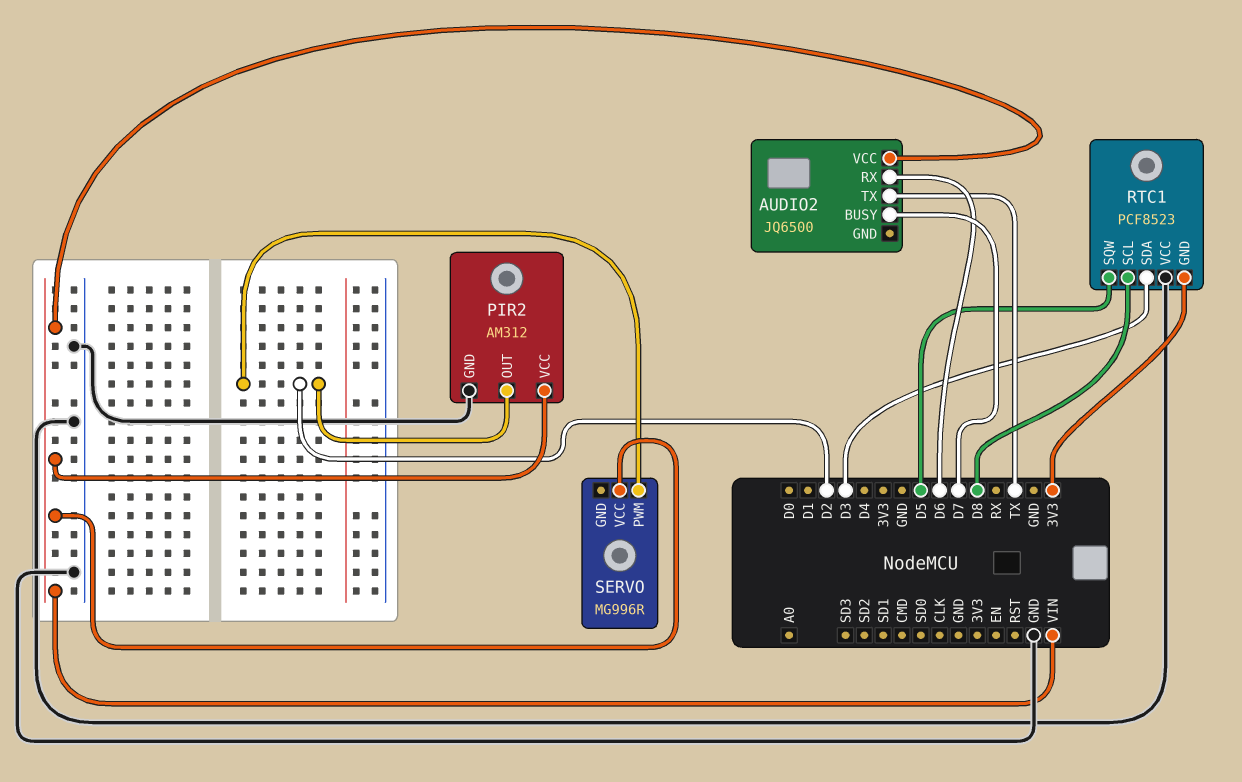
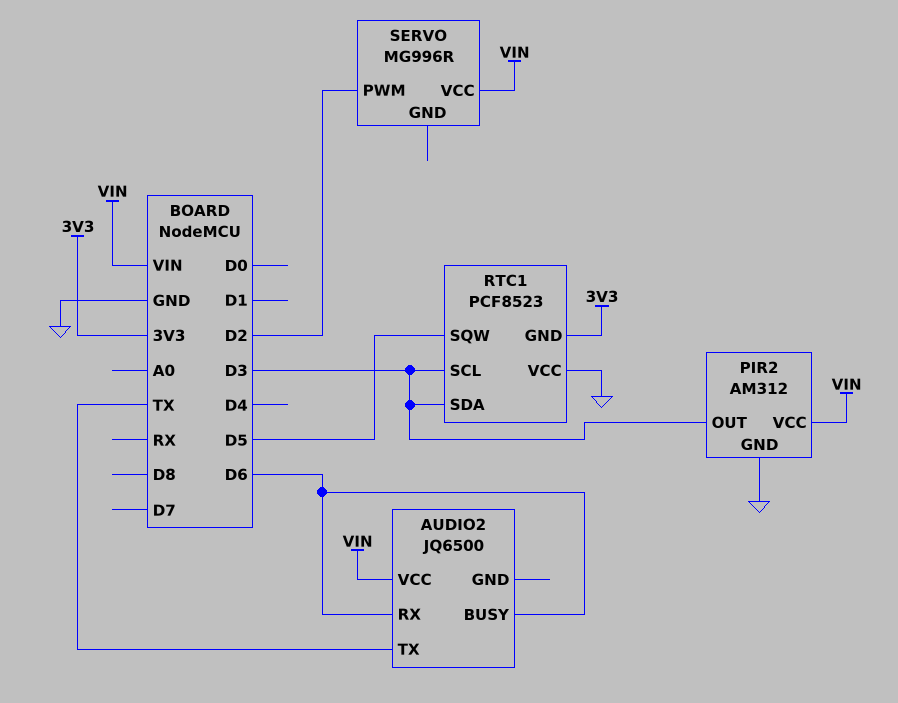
AUDIO2 pin BUSY: D7 -> D6
PIR2 pin OUT: D2 -> D3
RTC1 pin SCL: D8 -> D3

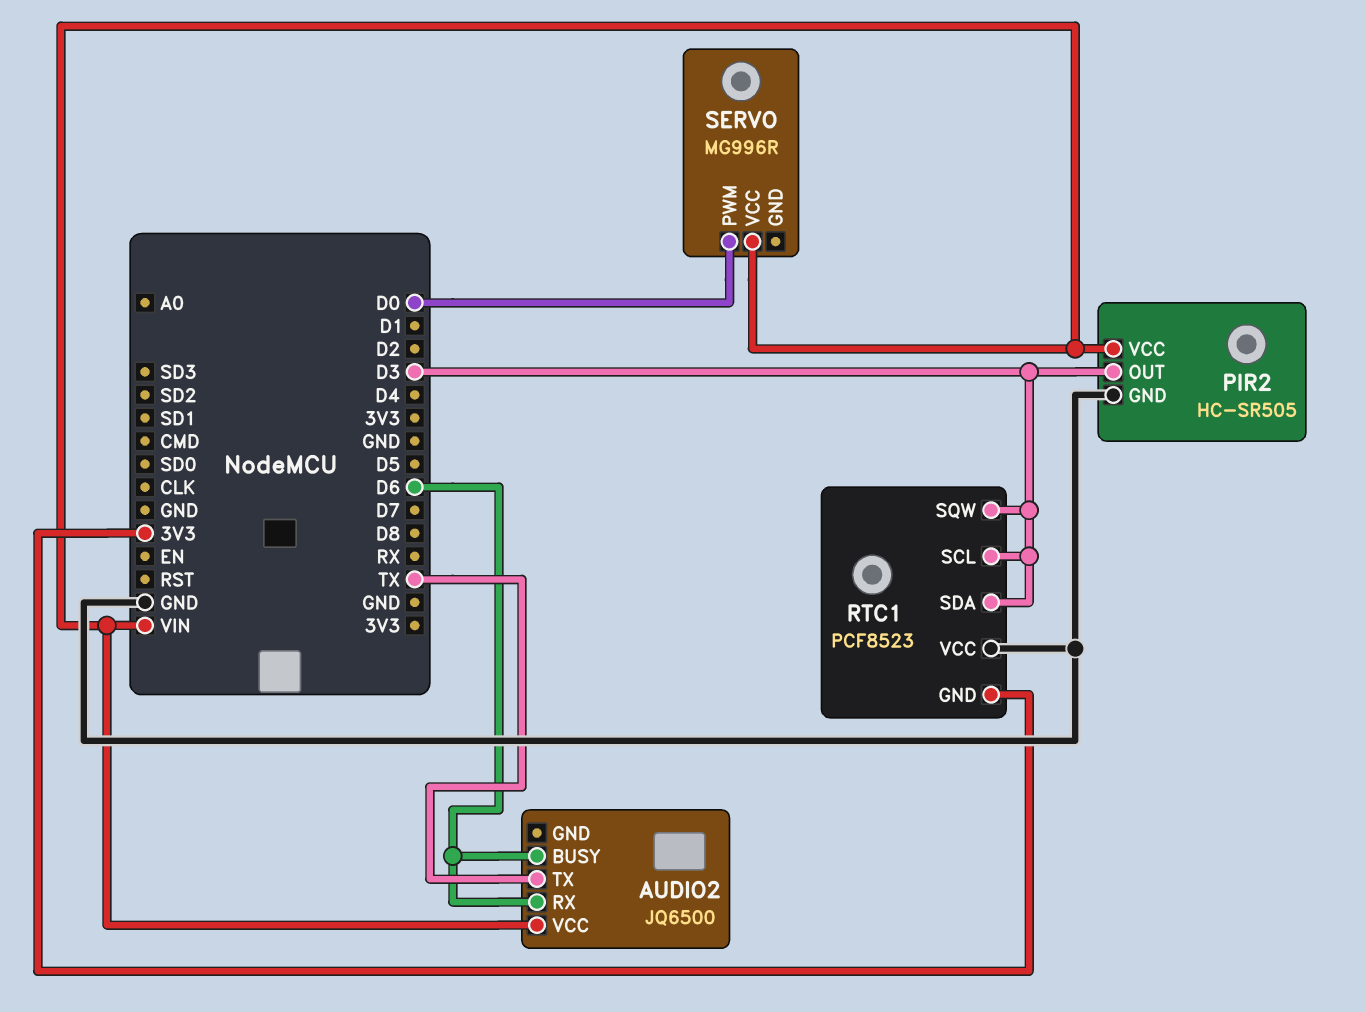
PIR2: AM312 -> HC-SR505
RTC1 pin SQW: D5 -> D3
SERVO pin PWM: D2 -> D0

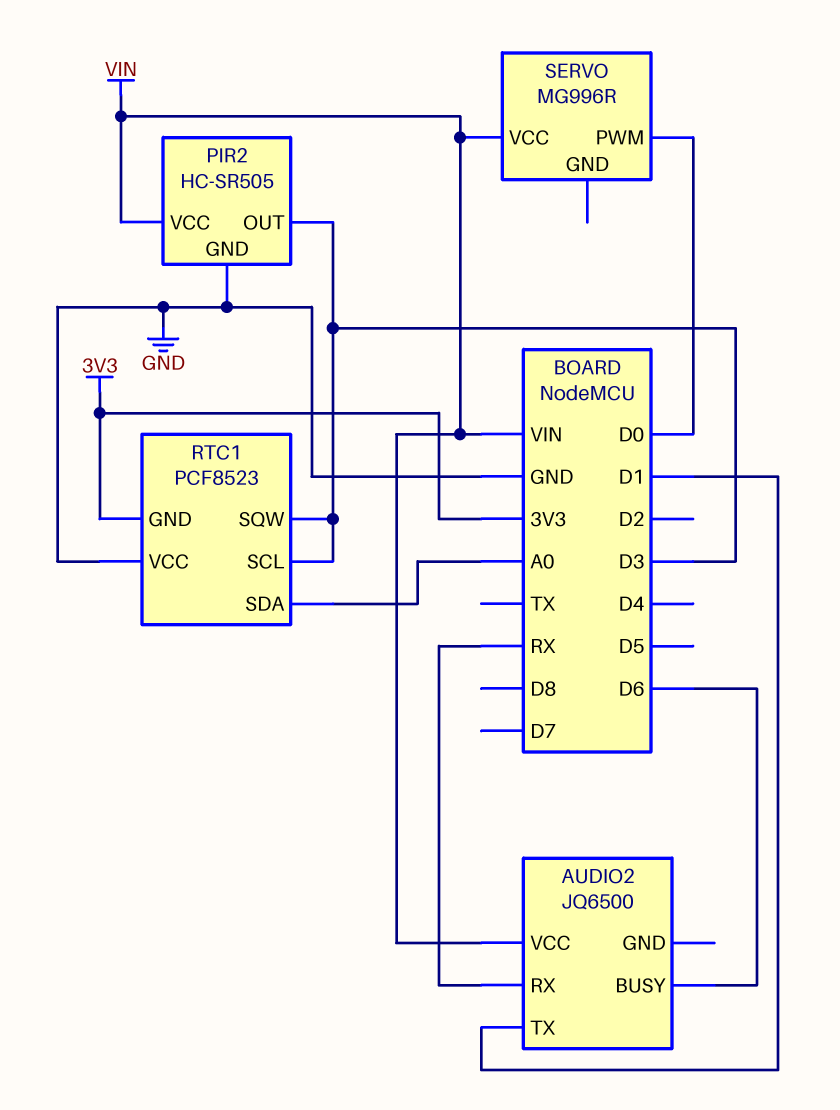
AUDIO2 pin RX: D6 -> RX
AUDIO2 pin TX: TX -> D1
RTC1 pin SDA: D3 -> A0

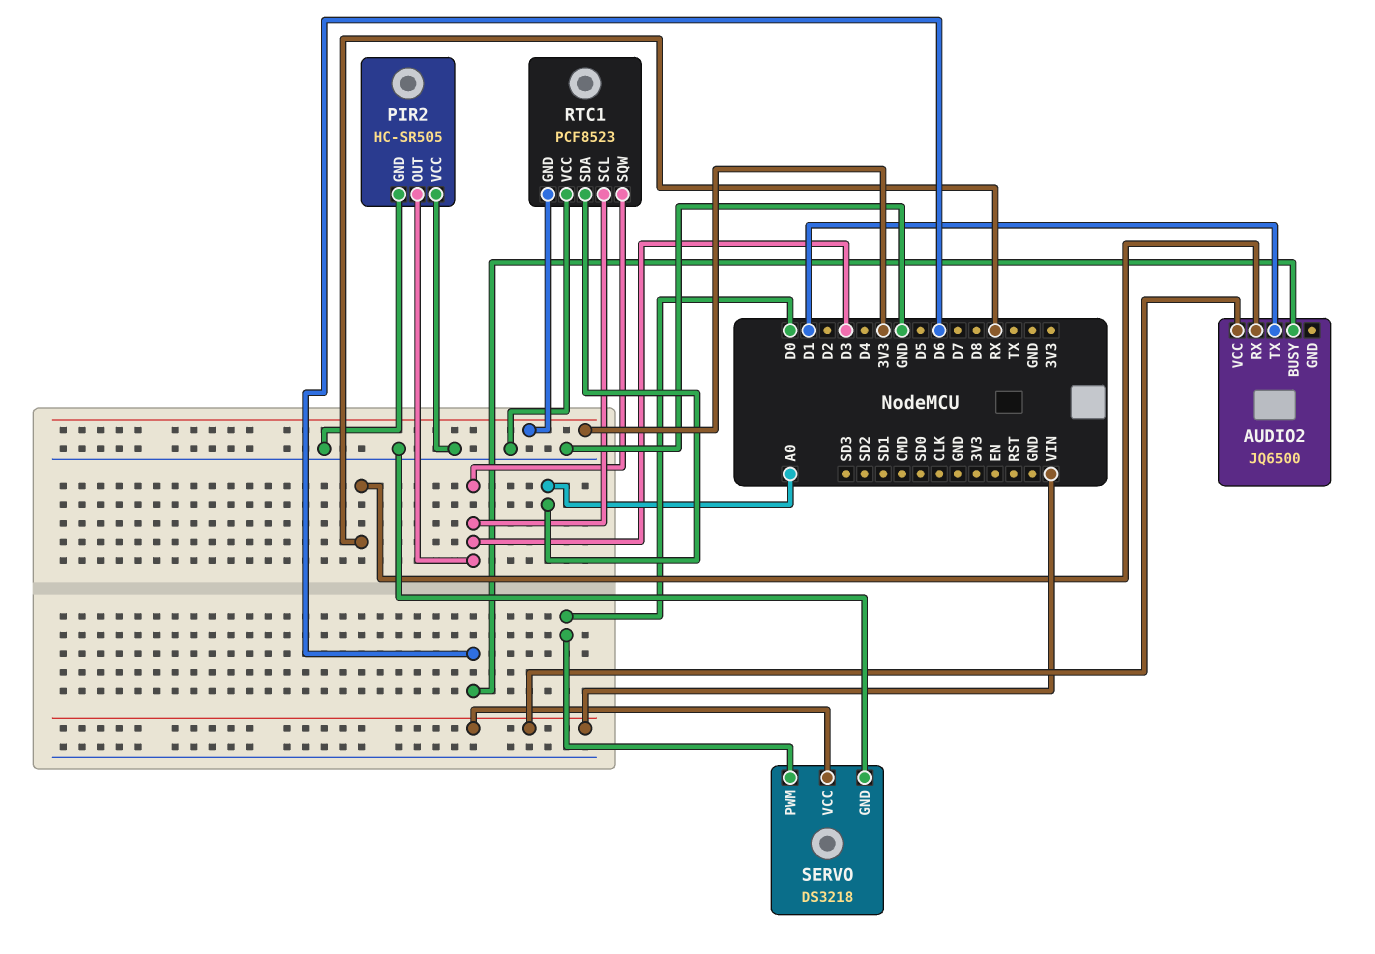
PIR2 pin VCC: VIN -> GND
SERVO: MG996R -> DS3218
SERVO pin GND: none -> GND

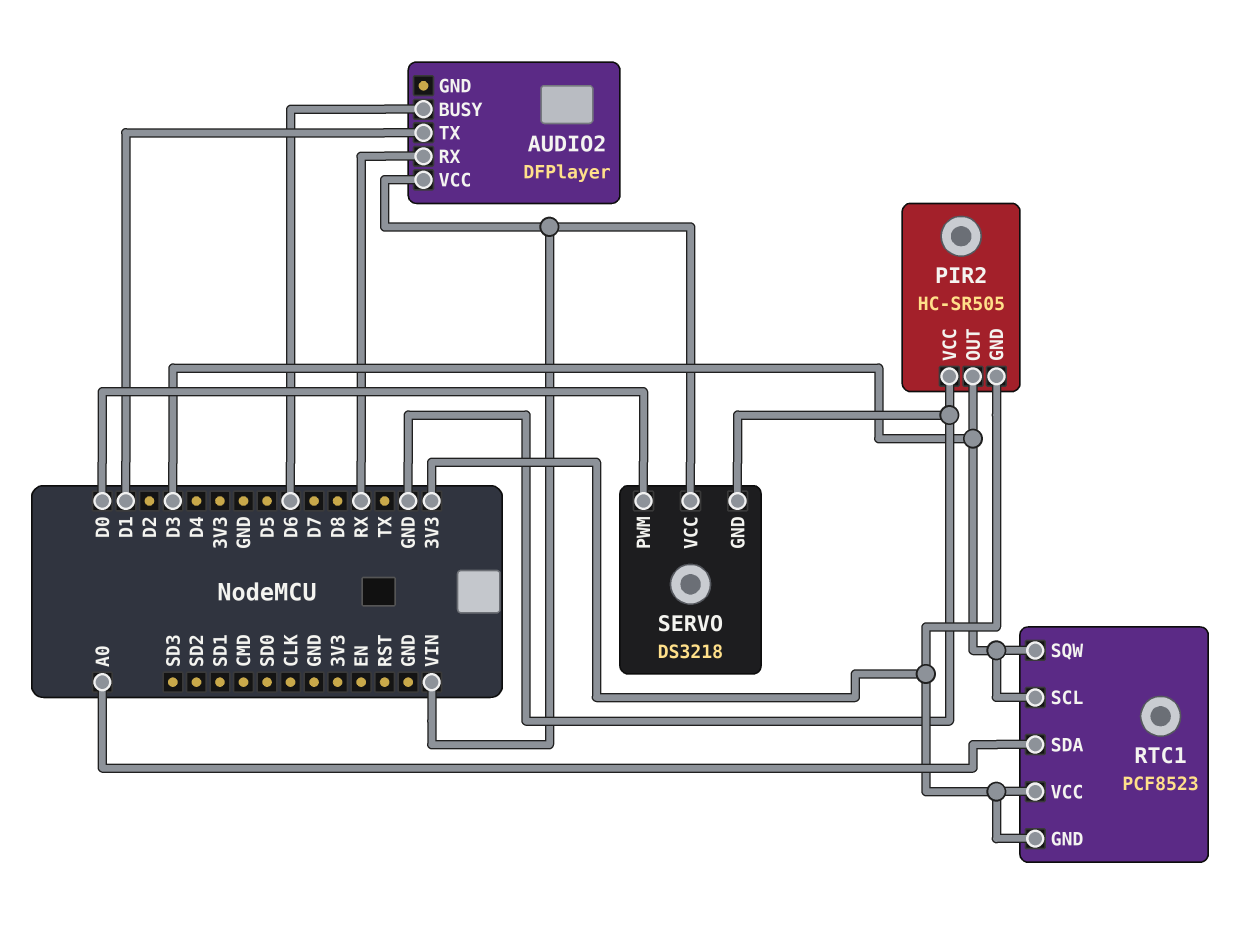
AUDIO2: JQ6500 -> DFPlayer
PIR2 pin GND: GND -> 3V3
RTC1 pin VCC: GND -> 3V3

